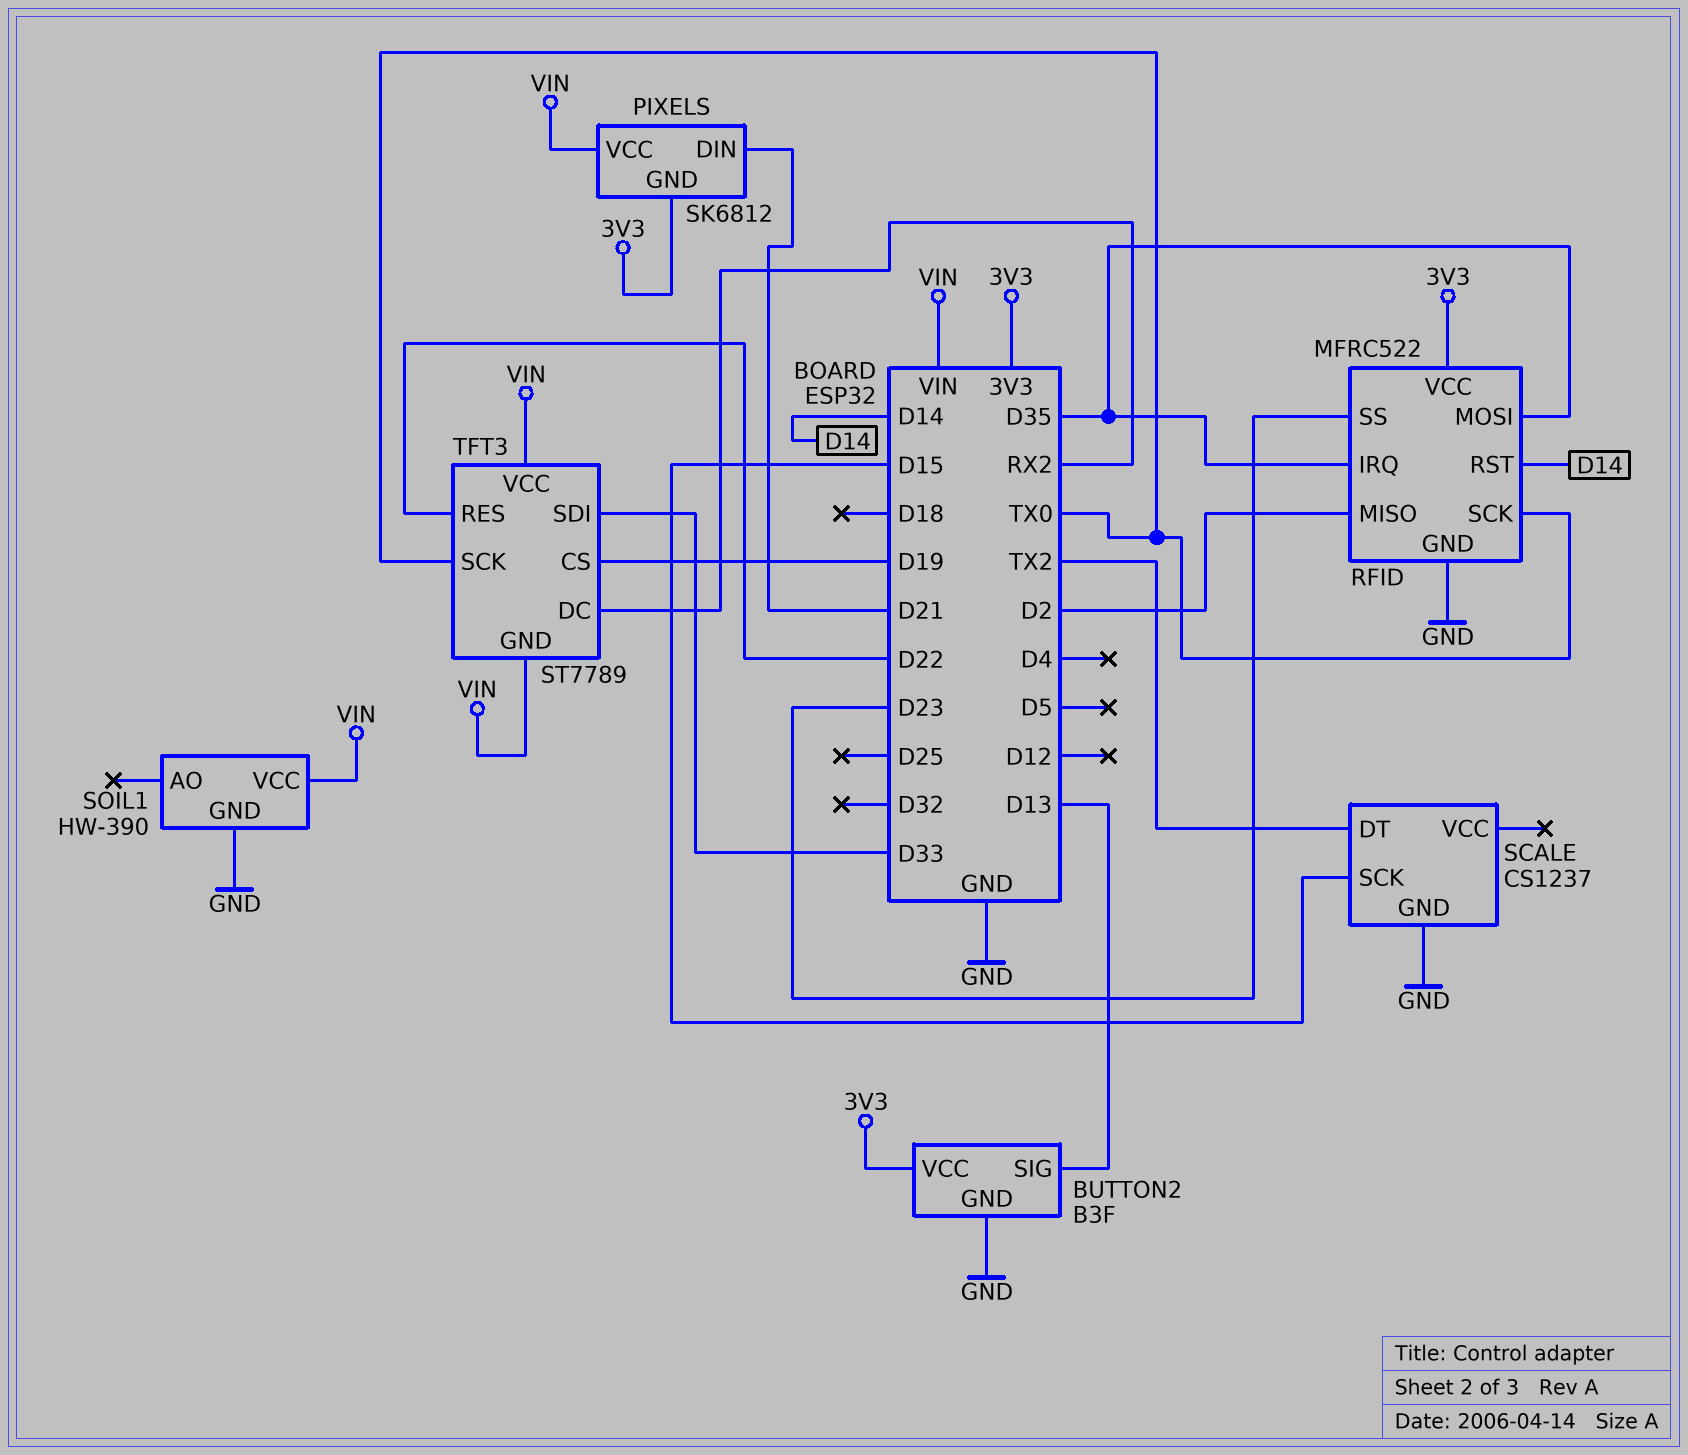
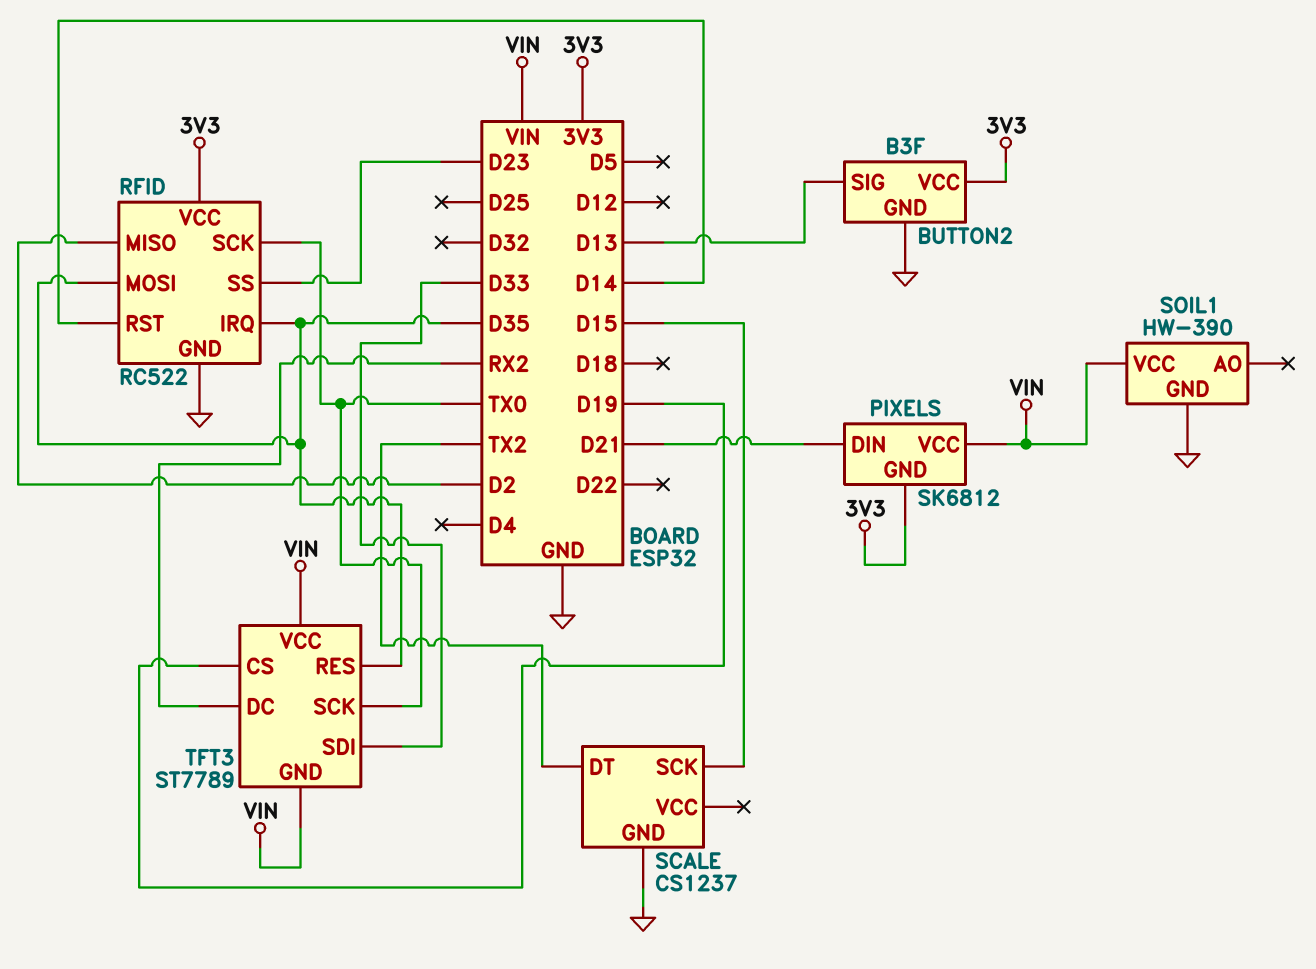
RFID: MFRC522 -> RC522
TFT3 pin RES: D22 -> D35

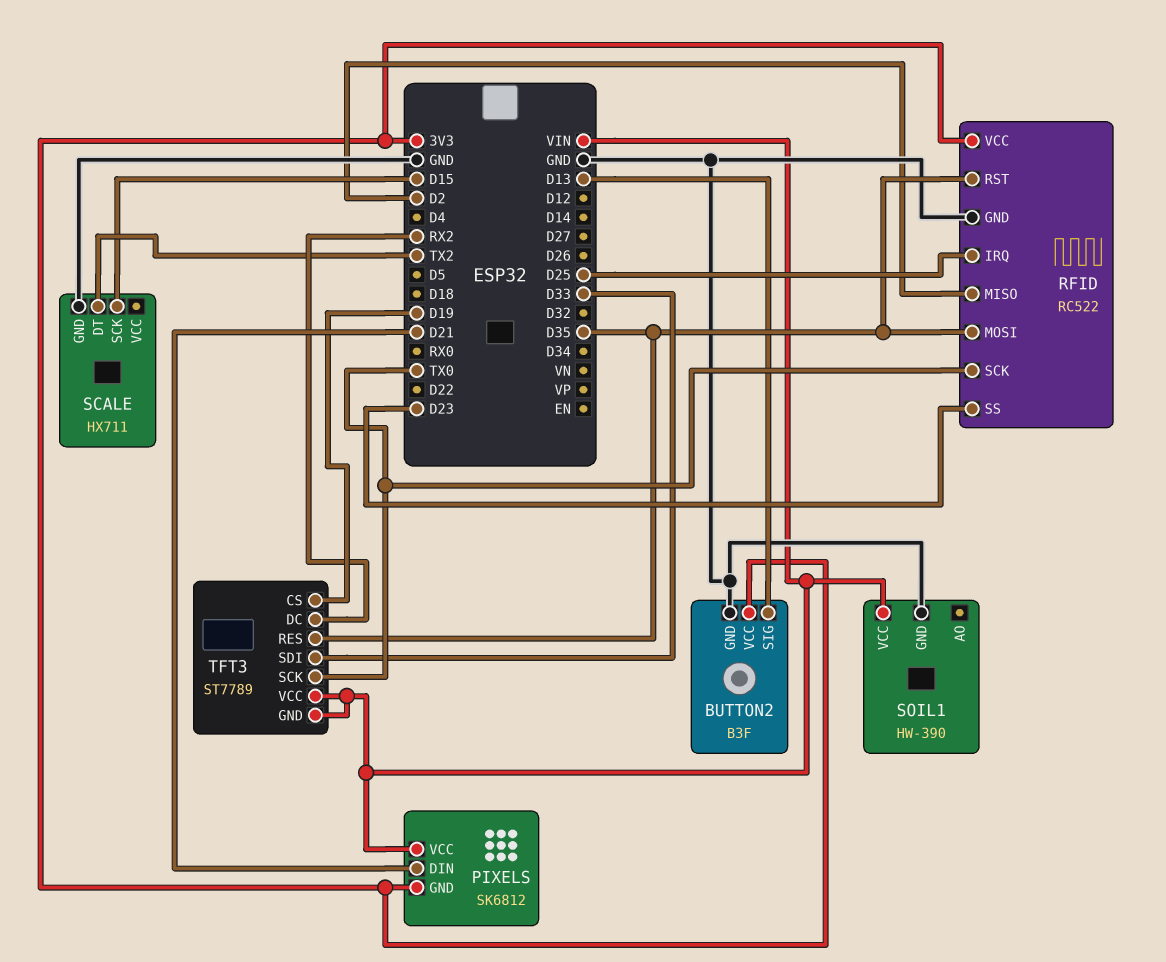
RFID pin IRQ: D35 -> D25
RFID pin RST: D14 -> D35
SCALE: CS1237 -> HX711

